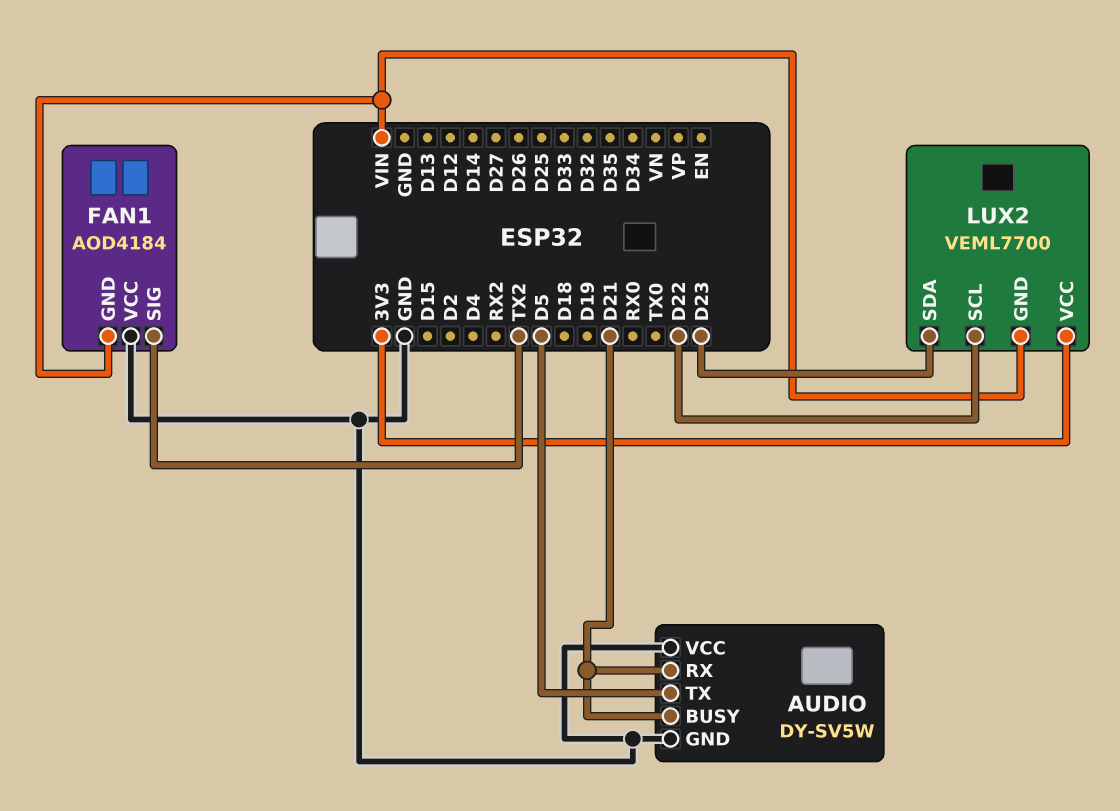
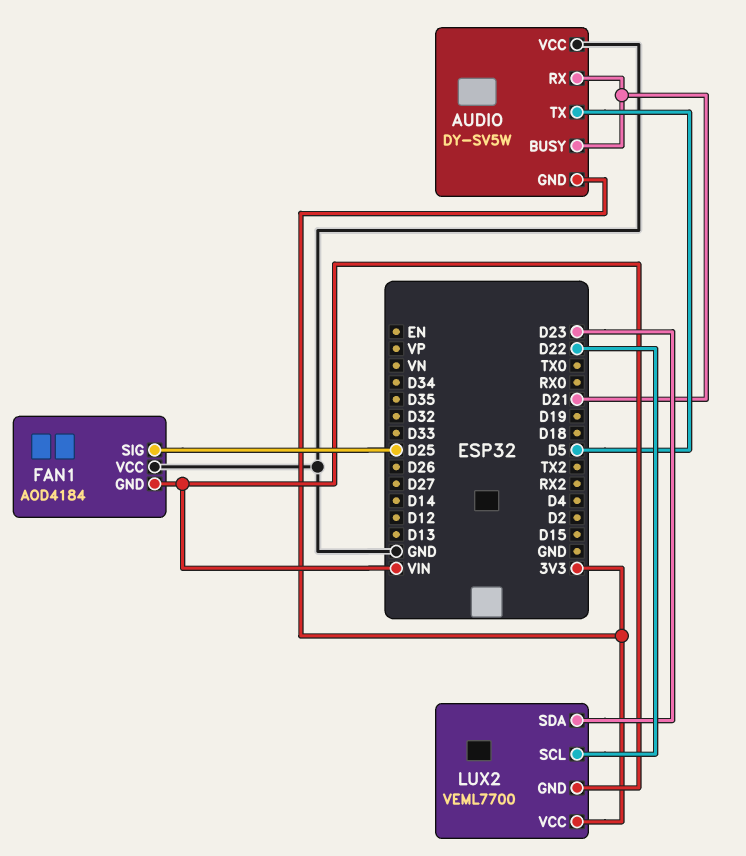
AUDIO pin GND: GND -> 3V3
FAN1 pin SIG: TX2 -> D25

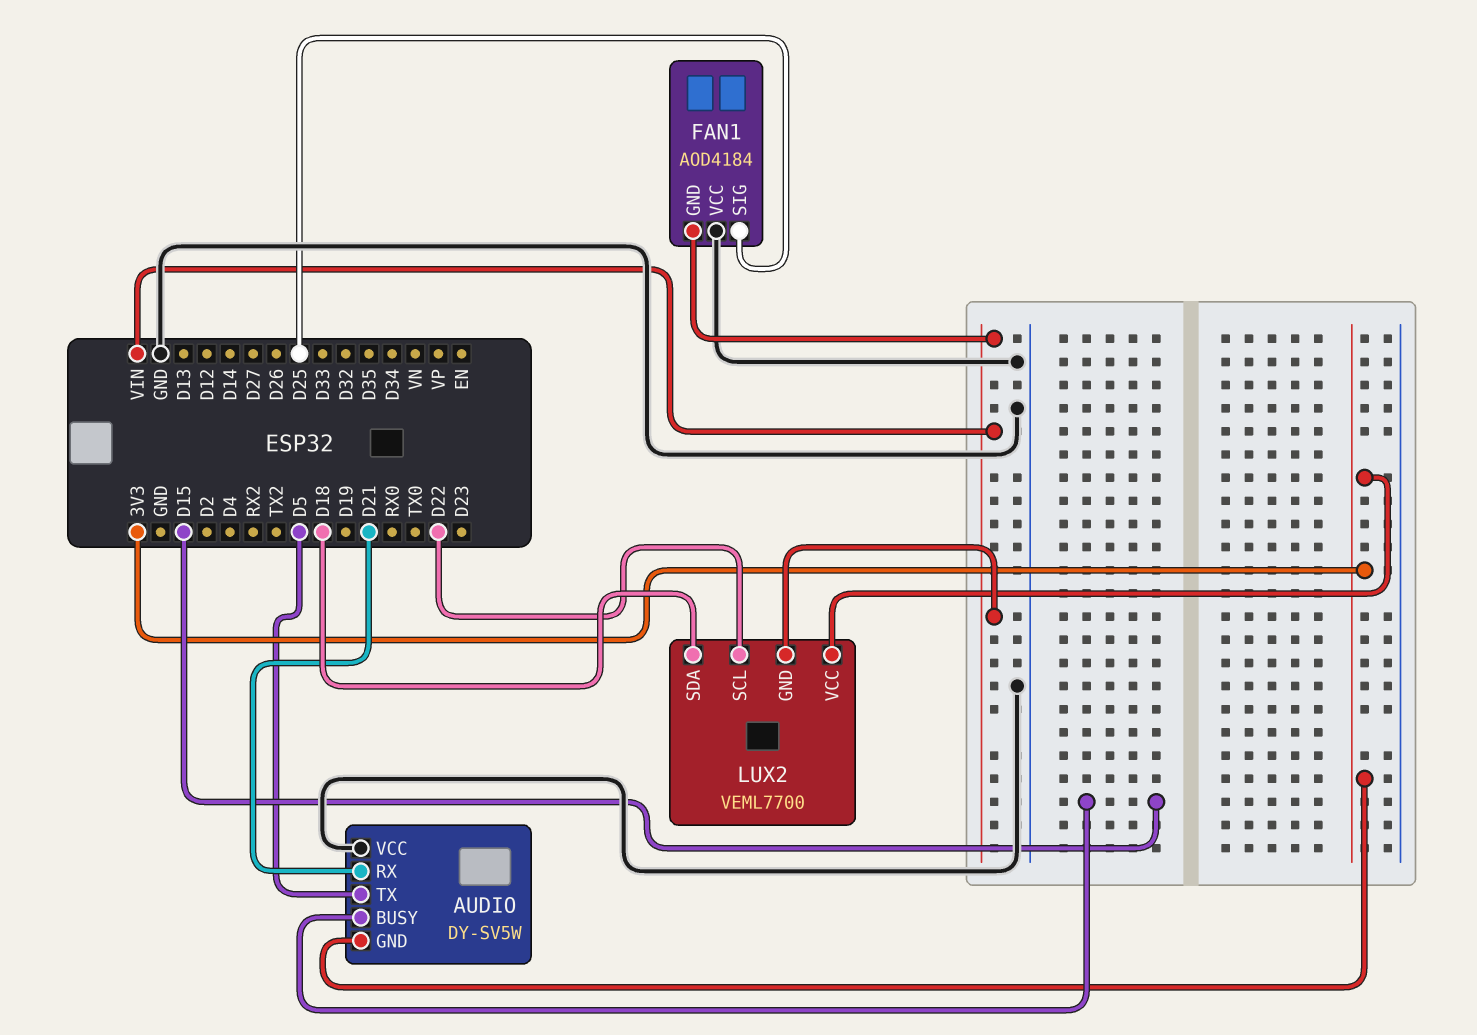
AUDIO pin BUSY: D21 -> D15
LUX2 pin SDA: D23 -> D18

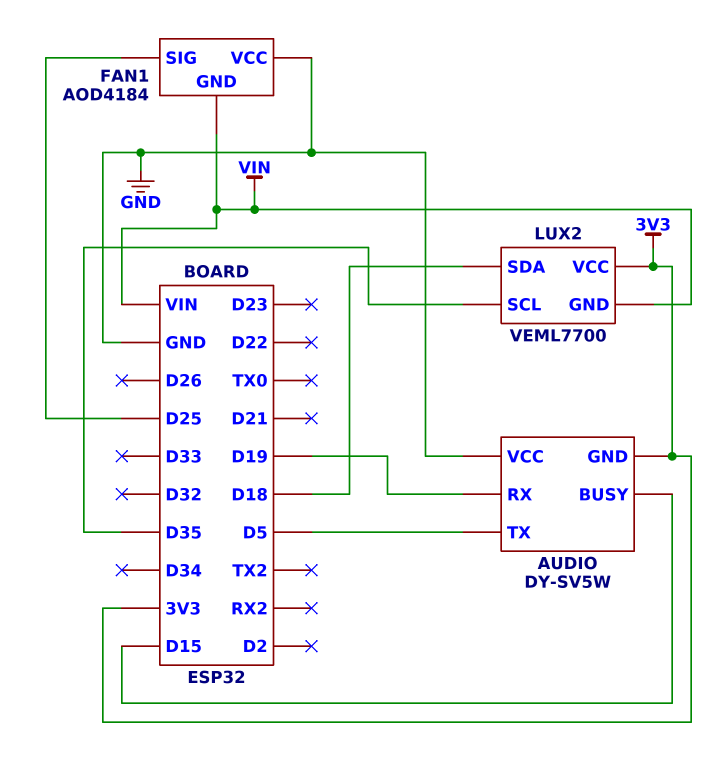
AUDIO pin RX: D21 -> D19
LUX2 pin SCL: D22 -> D35

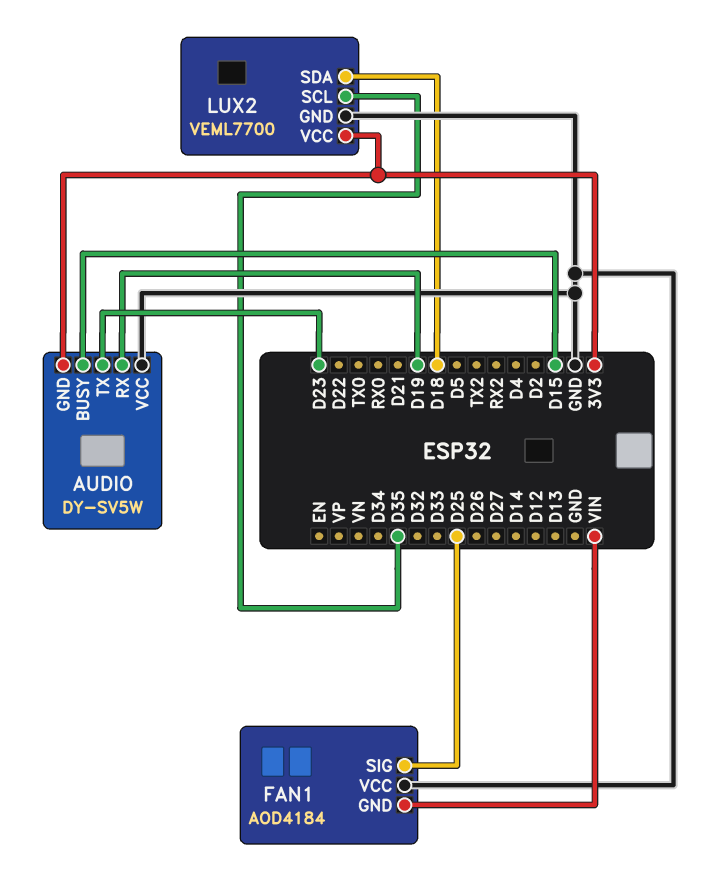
AUDIO pin TX: D5 -> D23
LUX2 pin GND: VIN -> GND

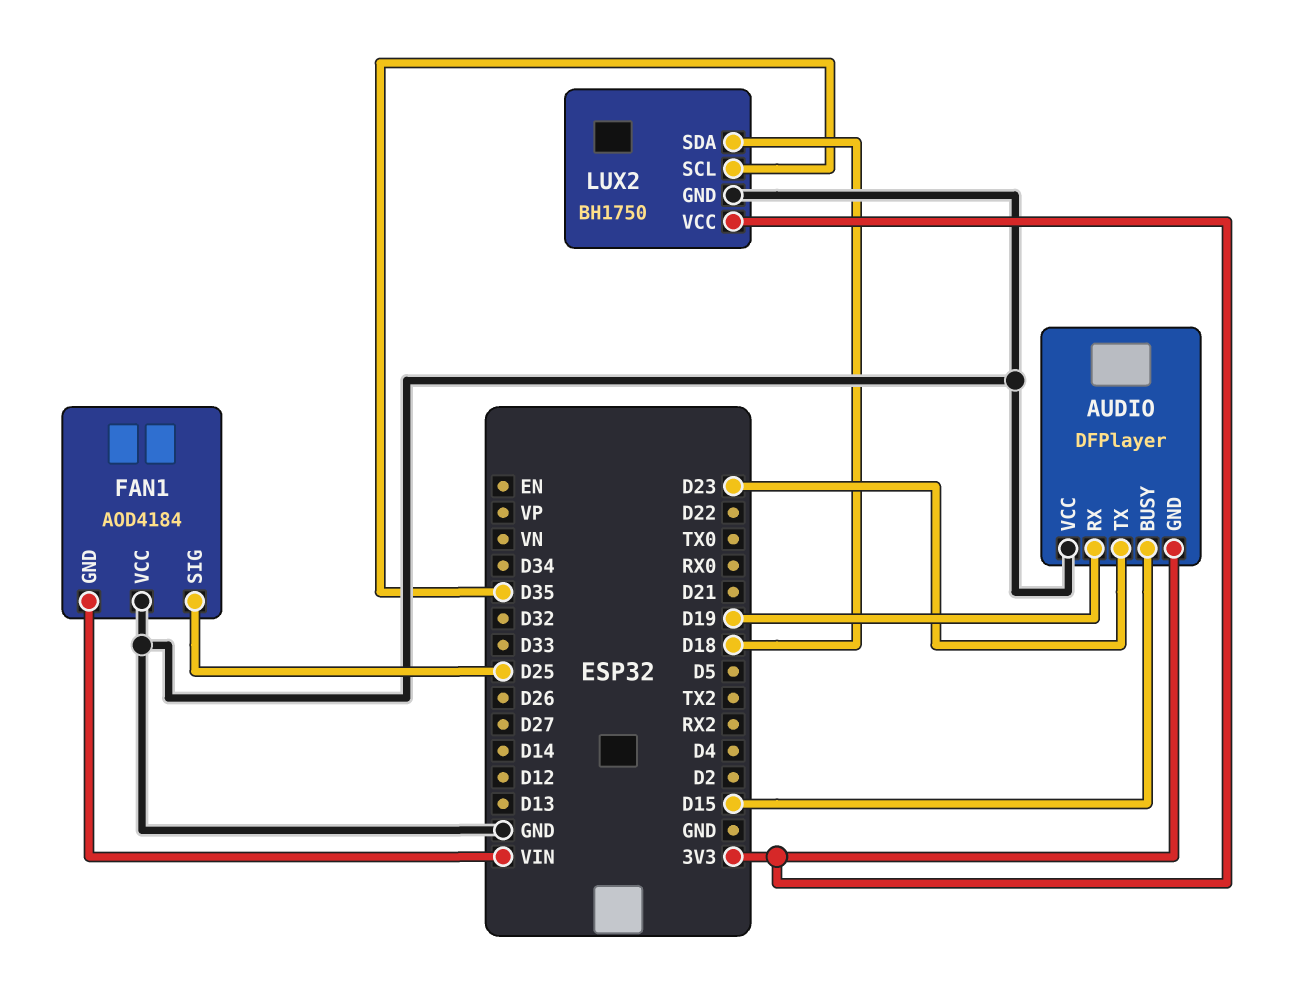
AUDIO: DY-SV5W -> DFPlayer
LUX2: VEML7700 -> BH1750

